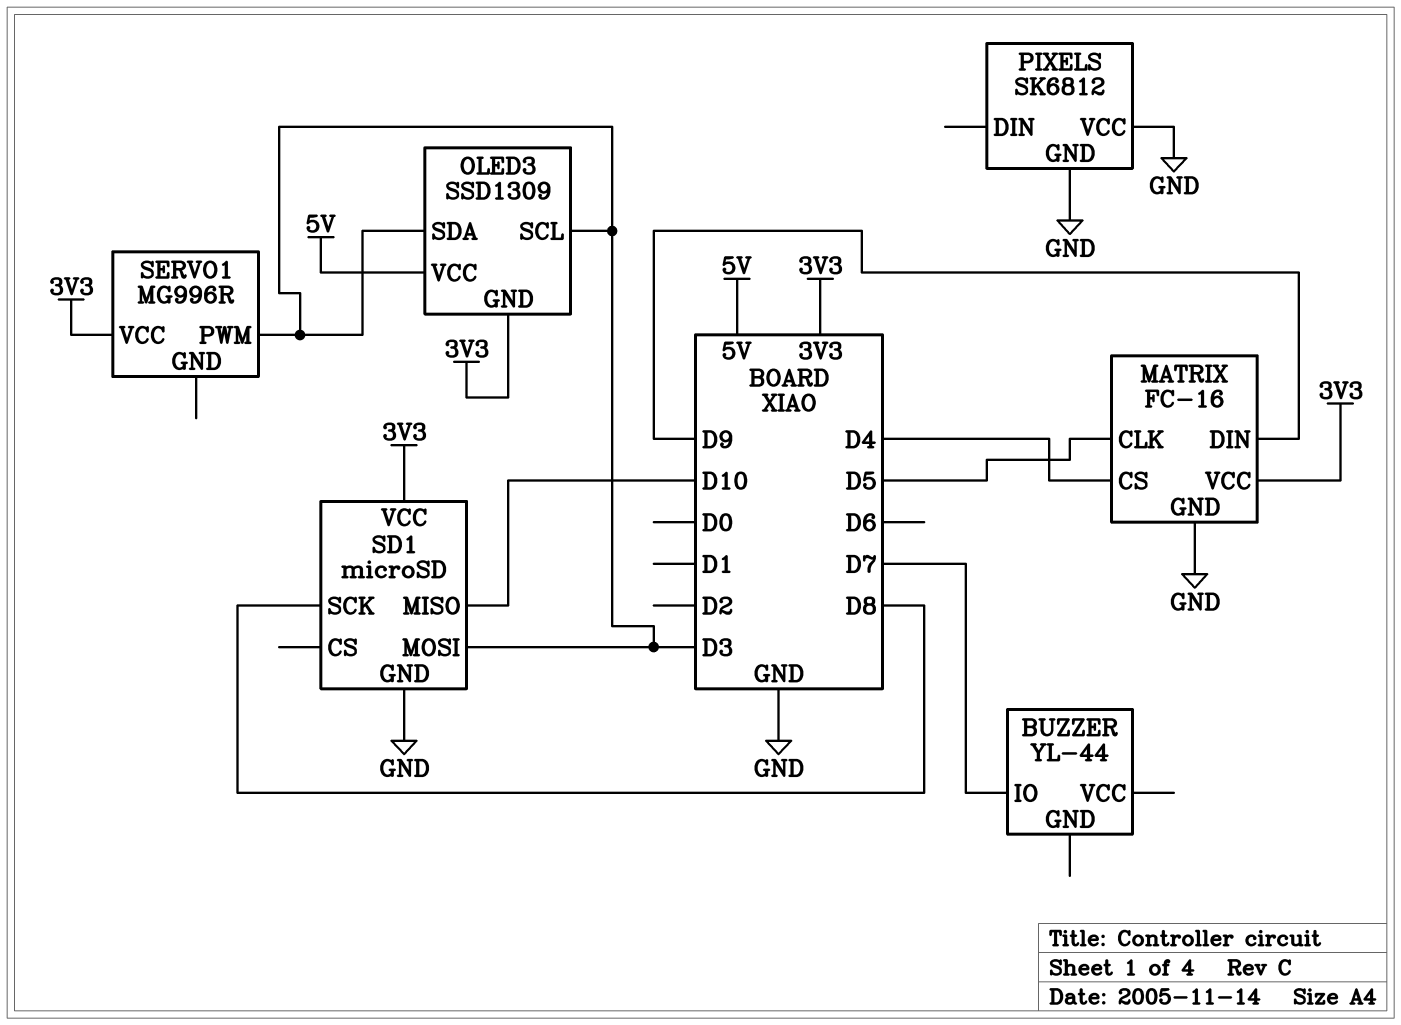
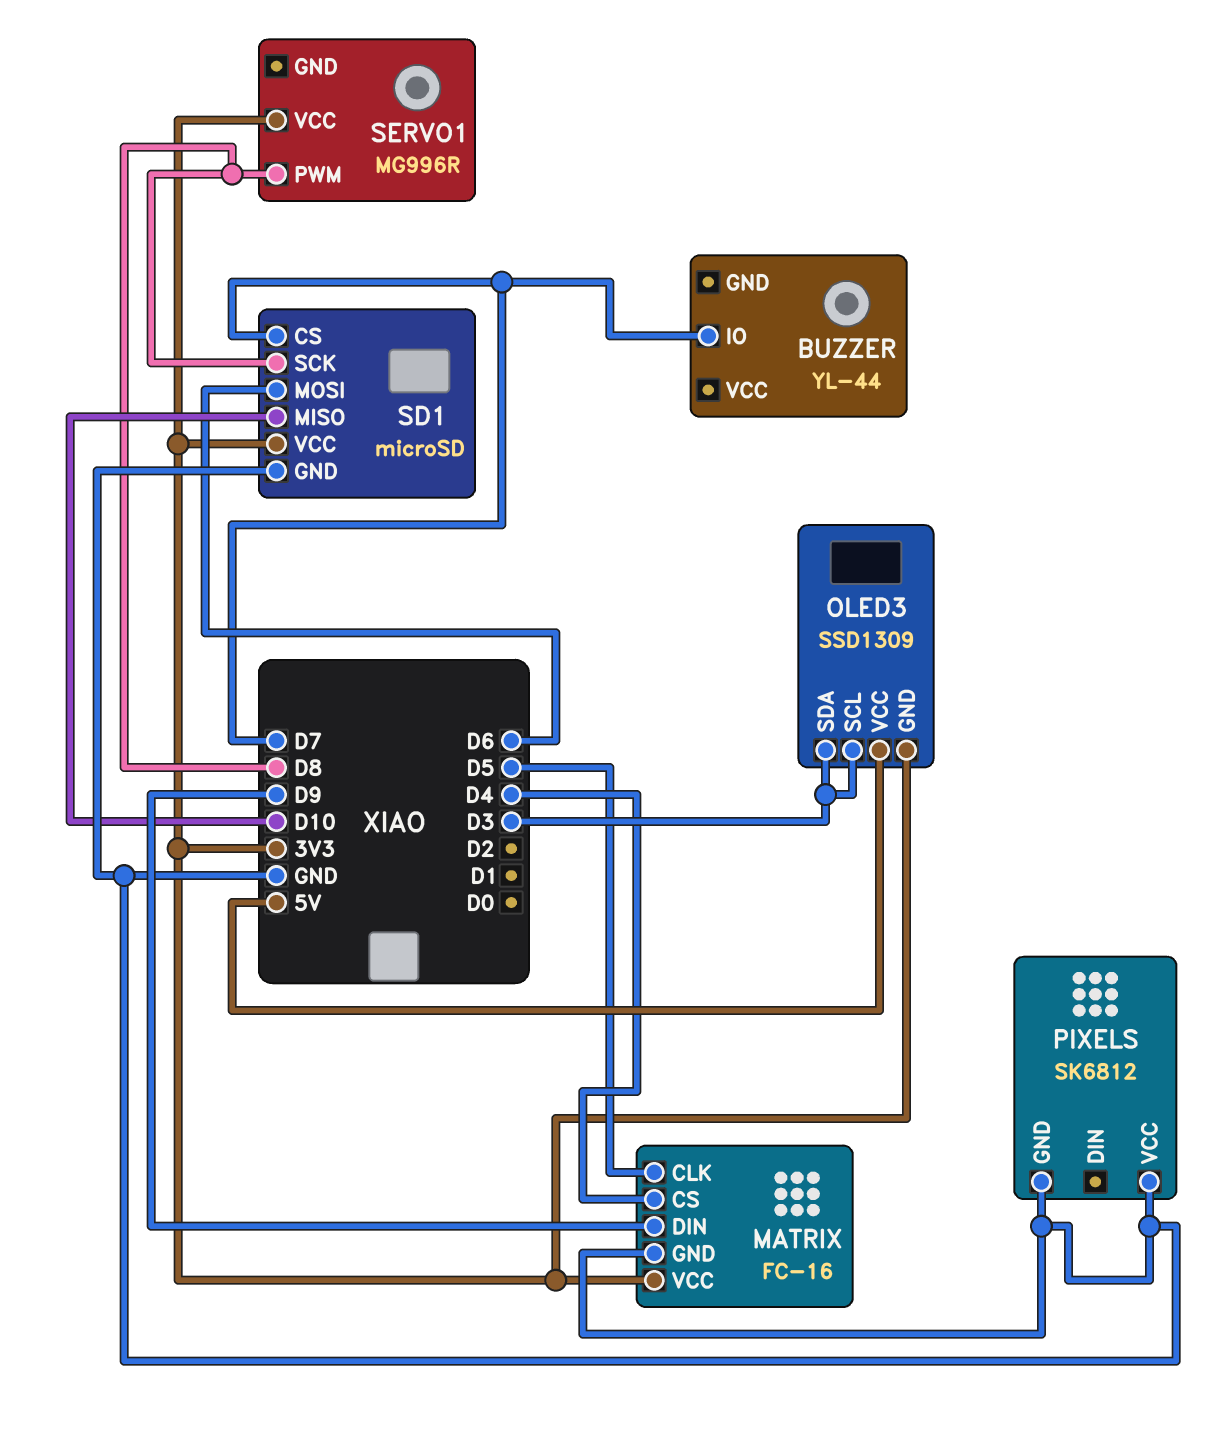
SD1 pin CS: none -> D7
SD1 pin MOSI: D3 -> D6
SERVO1 pin PWM: D3 -> D8

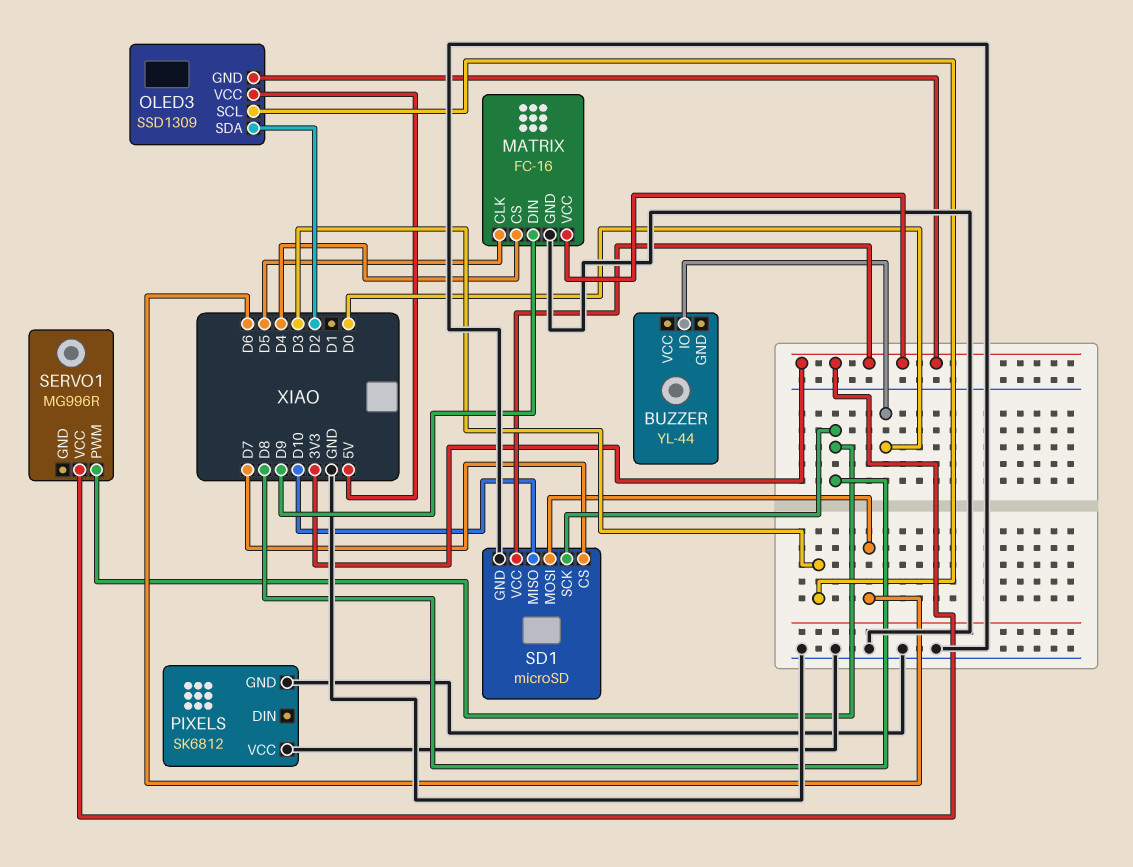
BUZZER pin IO: D7 -> D0
OLED3 pin SDA: D3 -> D2

